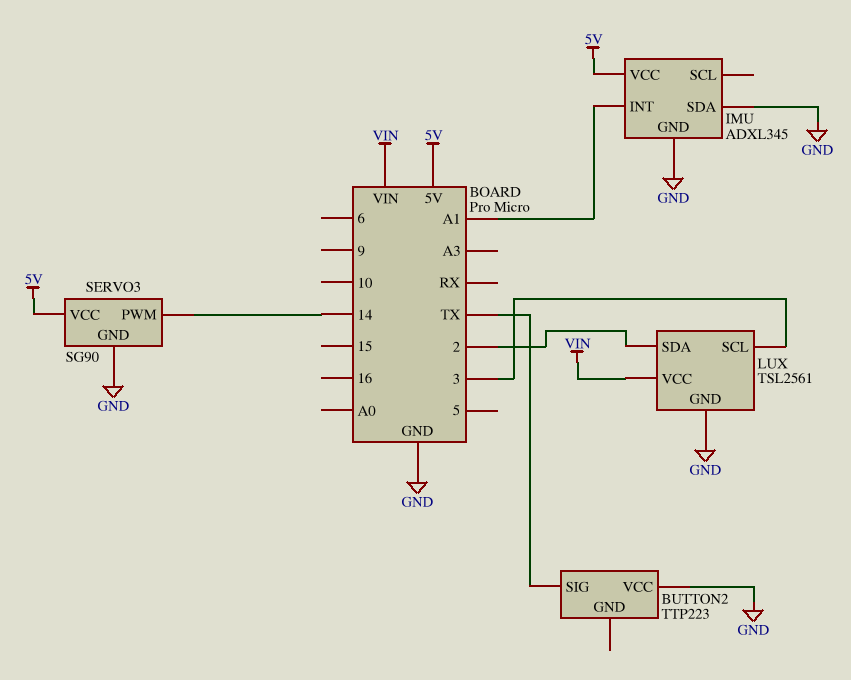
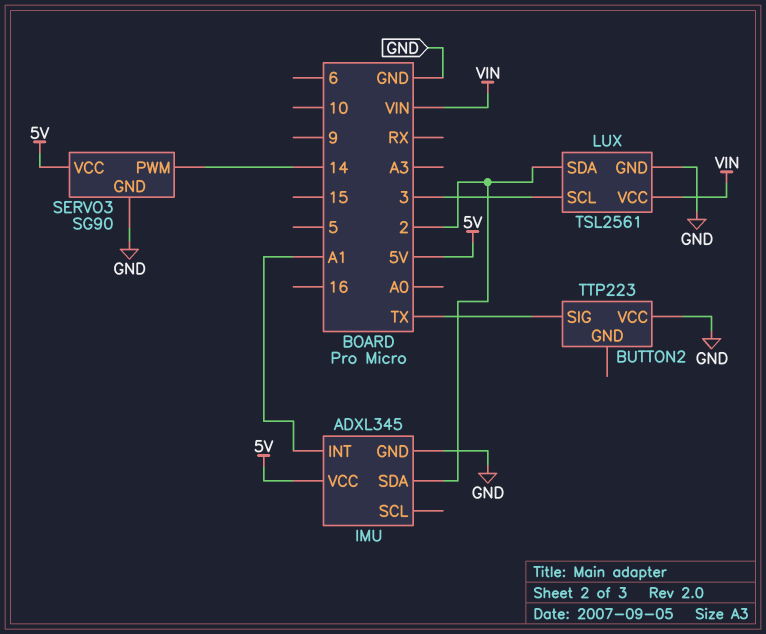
IMU pin SDA: GND -> 2

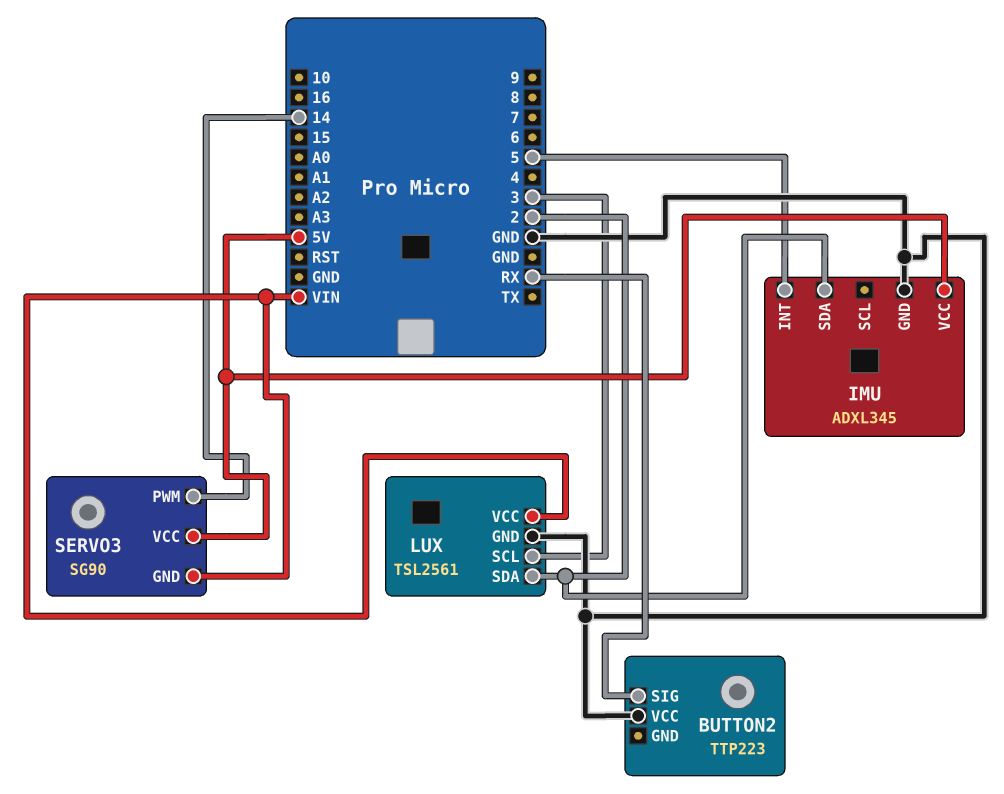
BUTTON2 pin SIG: TX -> RX
IMU pin INT: A1 -> 5
SERVO3 pin GND: GND -> VIN

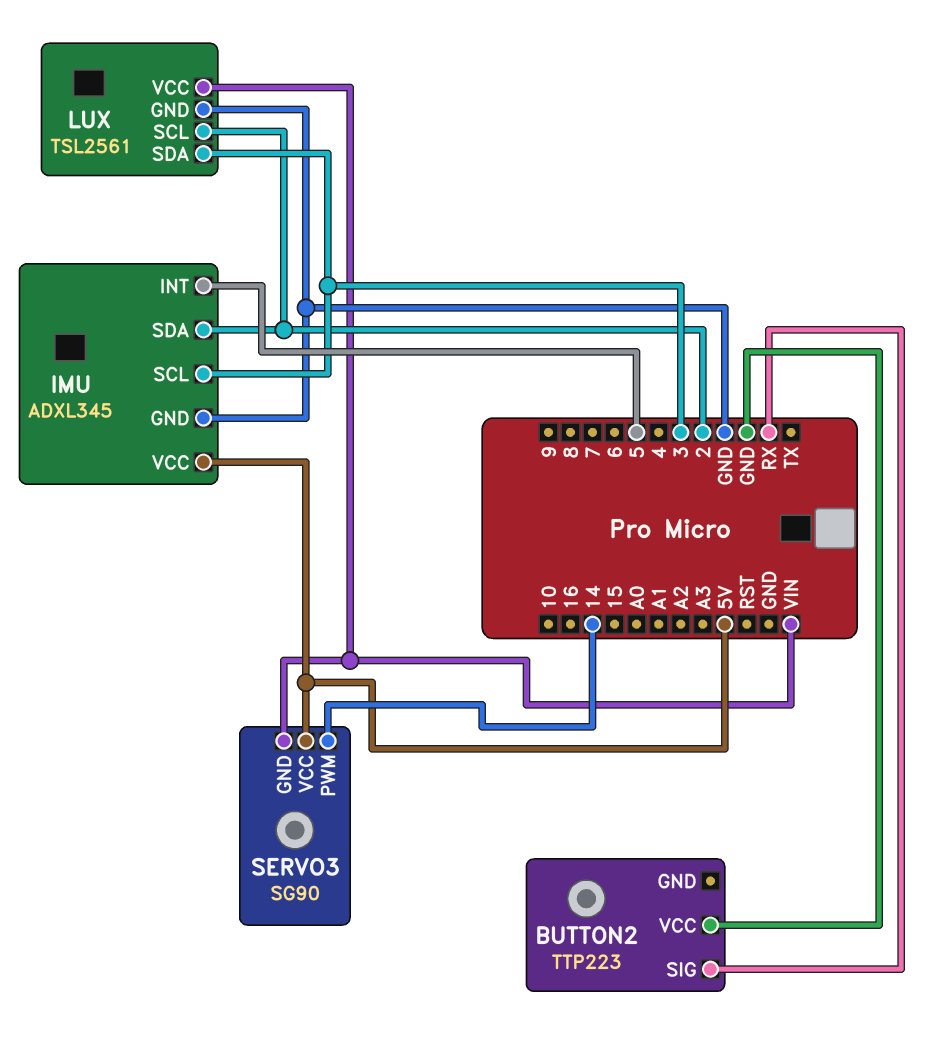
IMU pin SCL: none -> 3
LUX pin SCL: 3 -> 2
LUX pin SDA: 2 -> 3

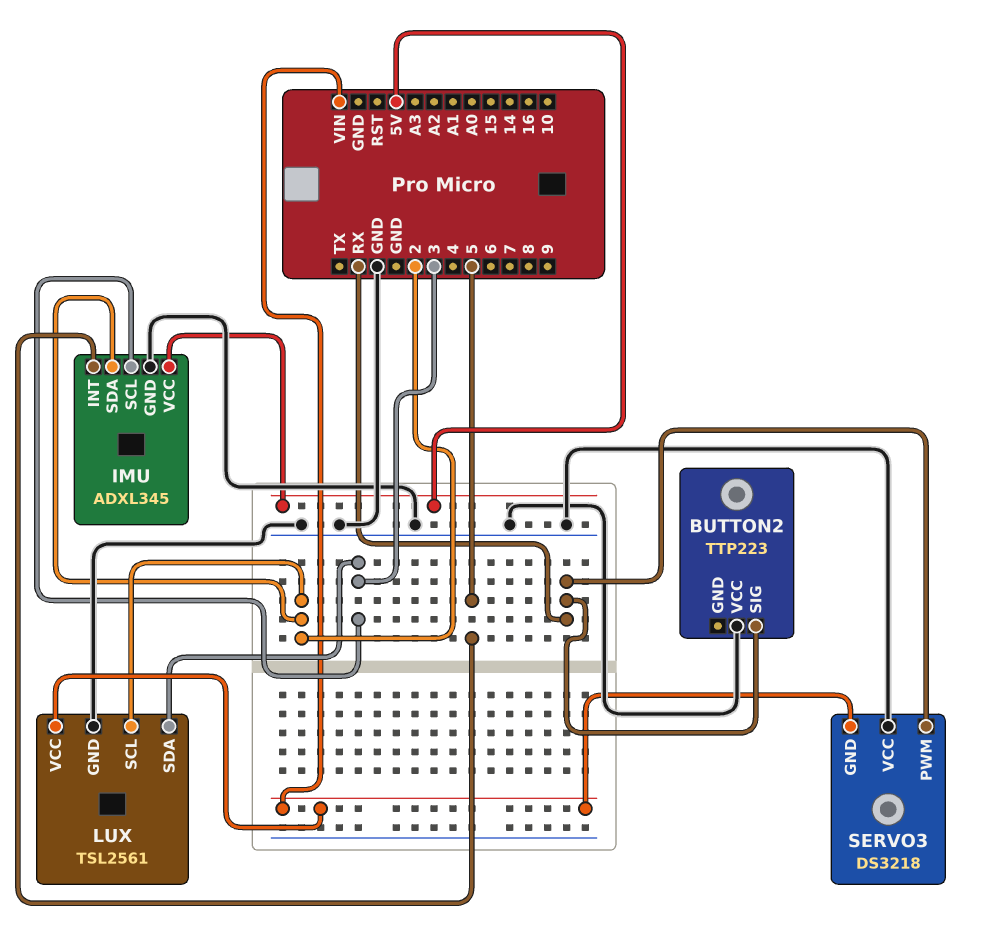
SERVO3: SG90 -> DS3218
SERVO3 pin PWM: 14 -> RX
SERVO3 pin VCC: 5V -> GND

